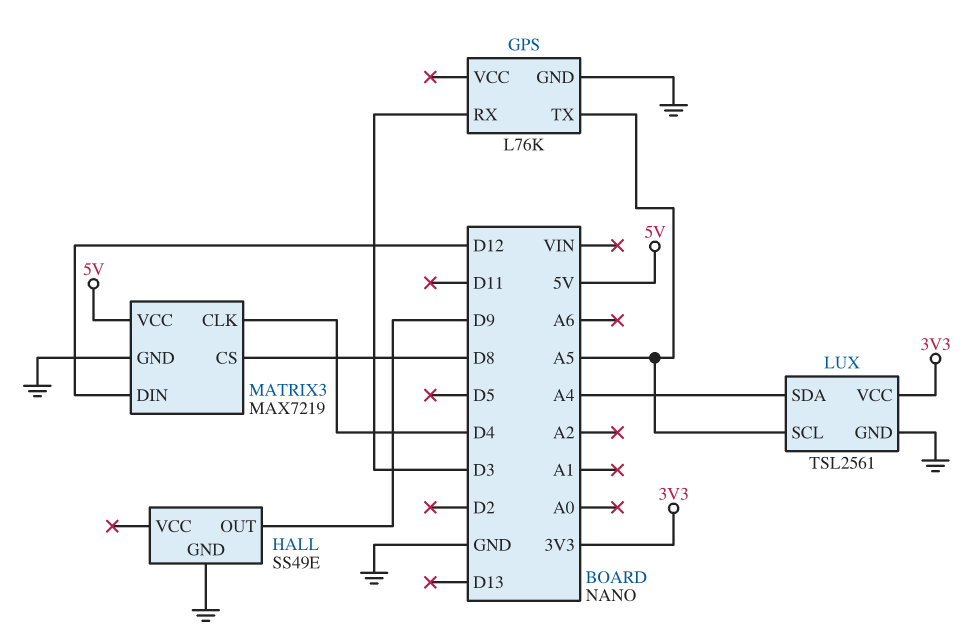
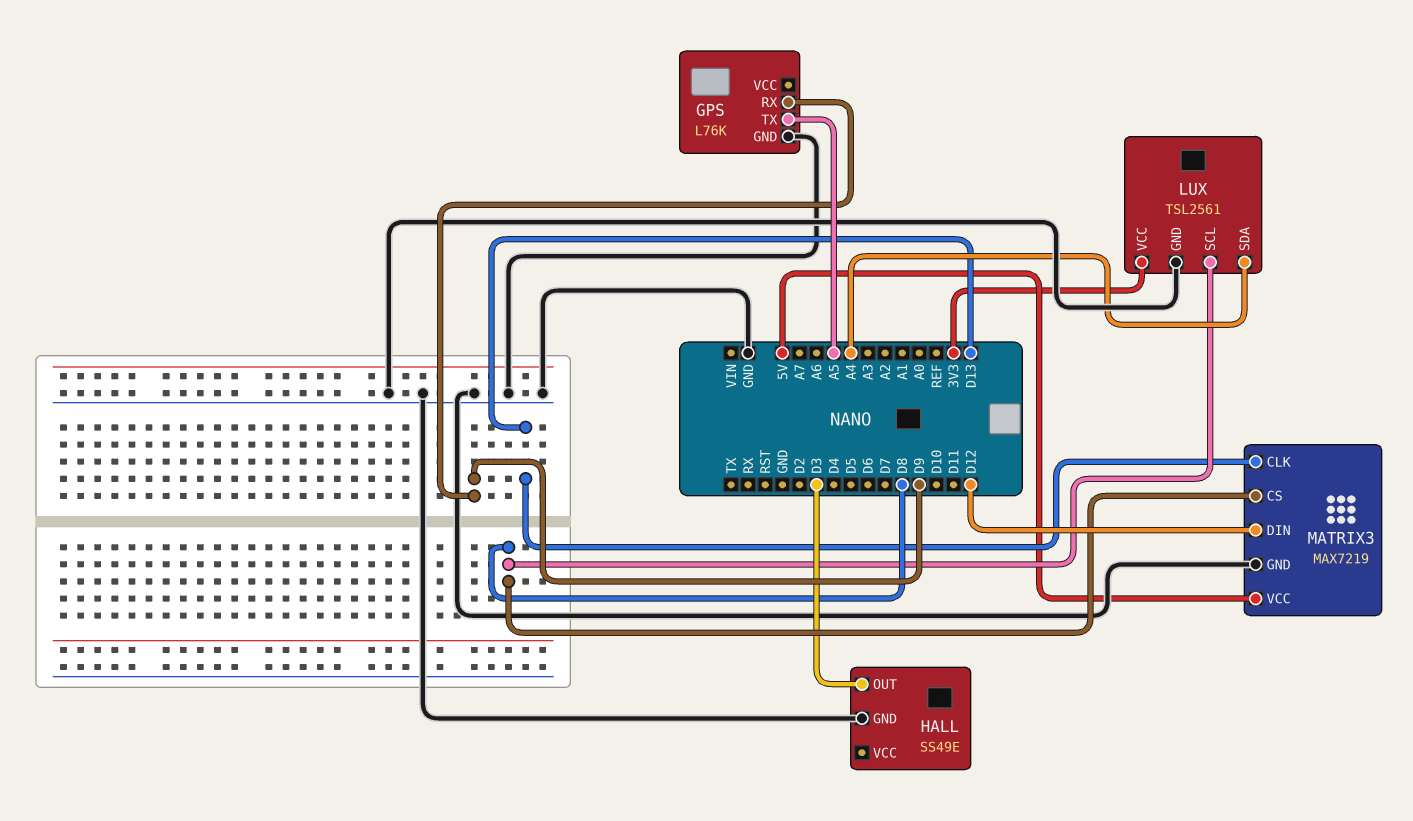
GPS pin RX: D3 -> D9
HALL pin OUT: D9 -> D3
LUX pin SCL: A5 -> D8
MATRIX3 pin CLK: D4 -> D13

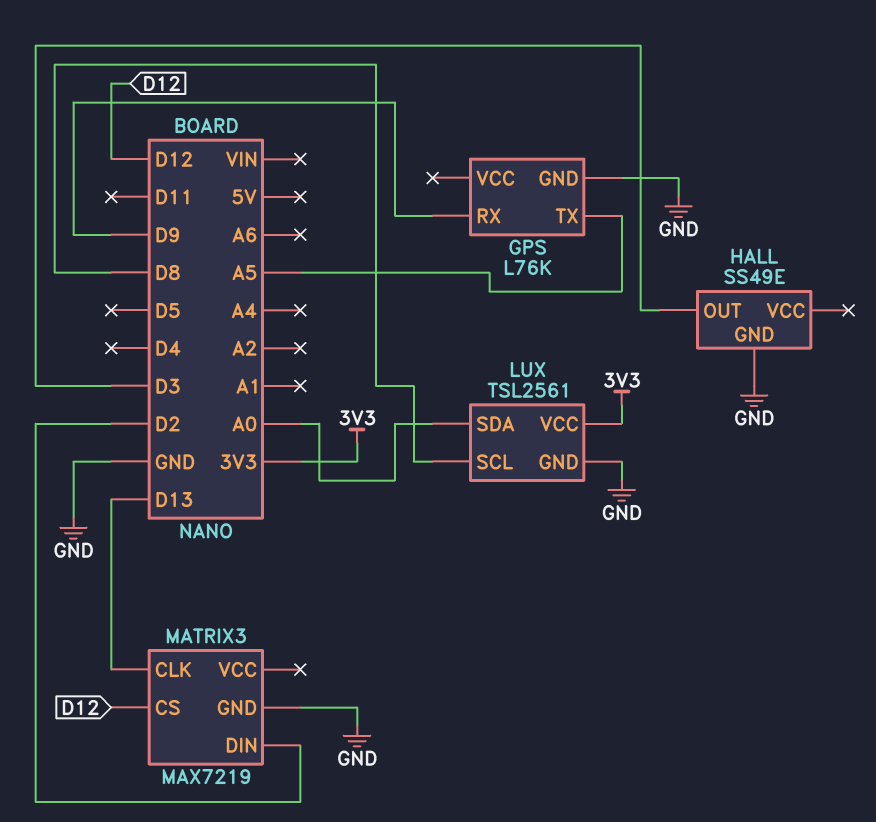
LUX pin SDA: A4 -> A0
MATRIX3 pin CS: D8 -> D12
MATRIX3 pin DIN: D12 -> D2
MATRIX3 pin VCC: 5V -> none

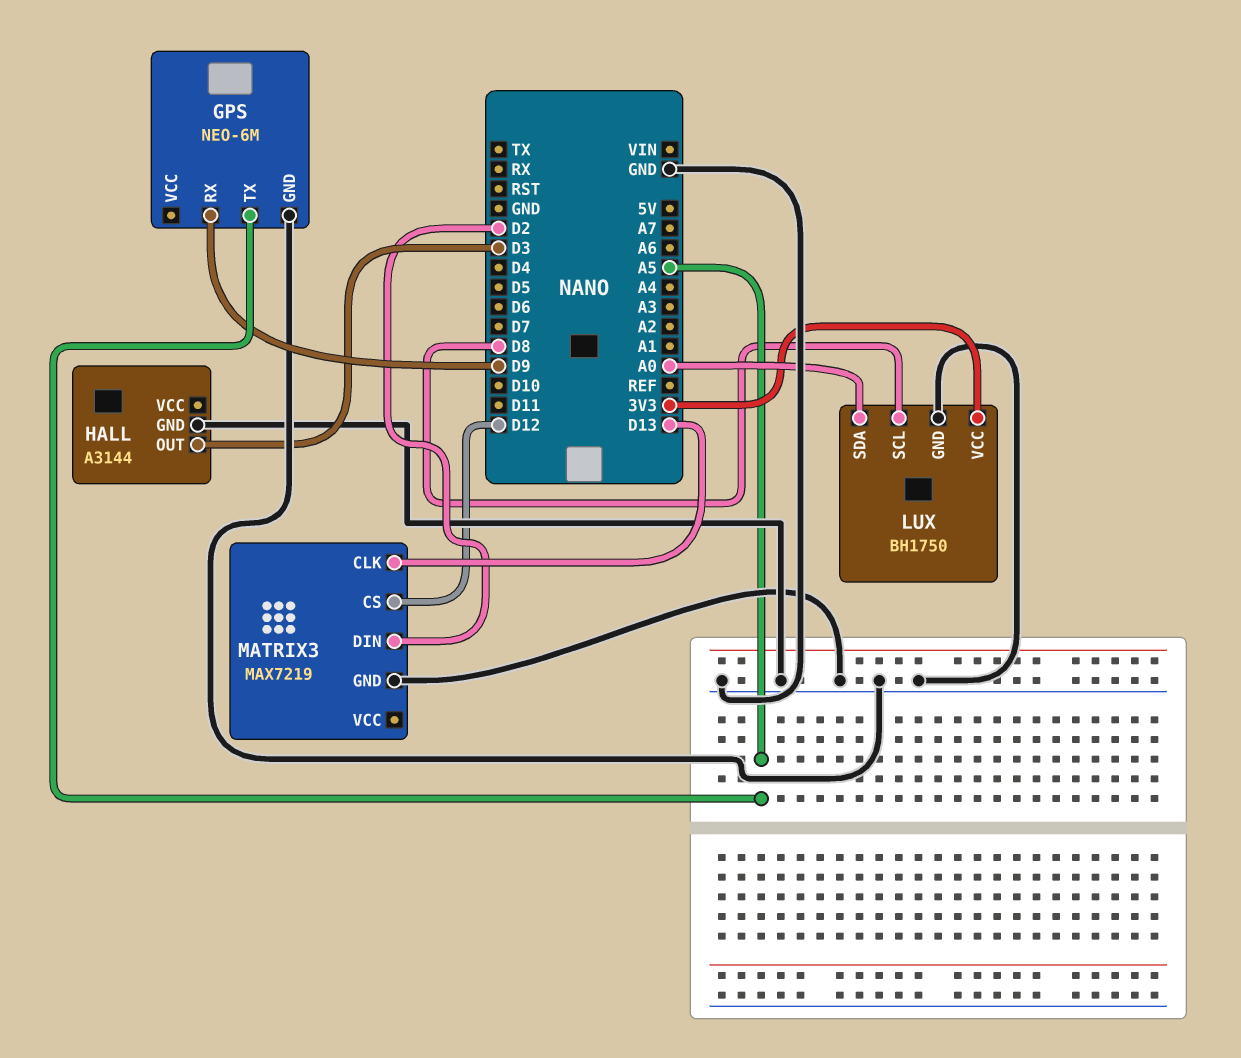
GPS: L76K -> NEO-6M
HALL: SS49E -> A3144
LUX: TSL2561 -> BH1750

